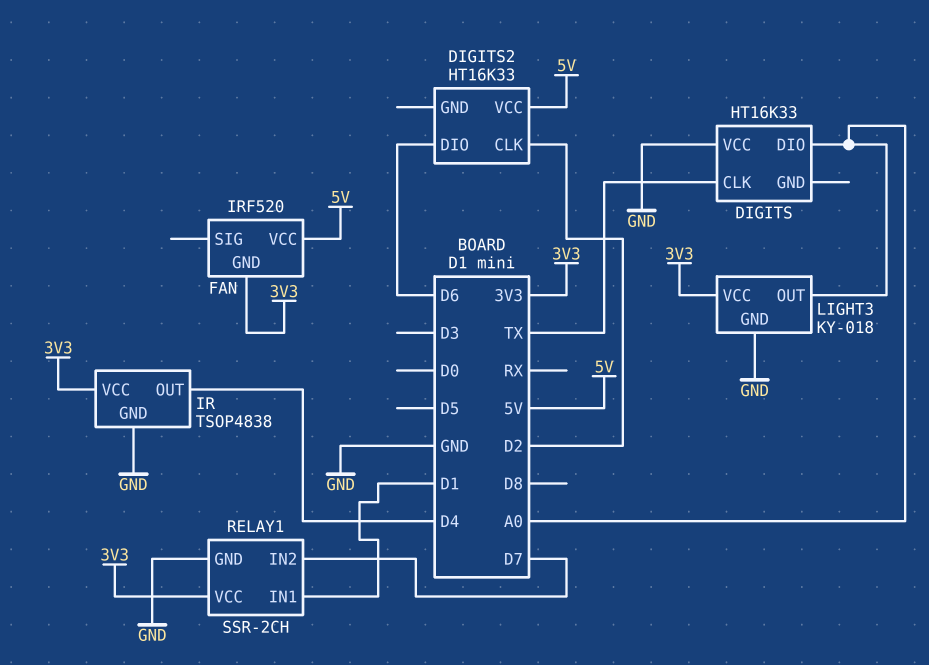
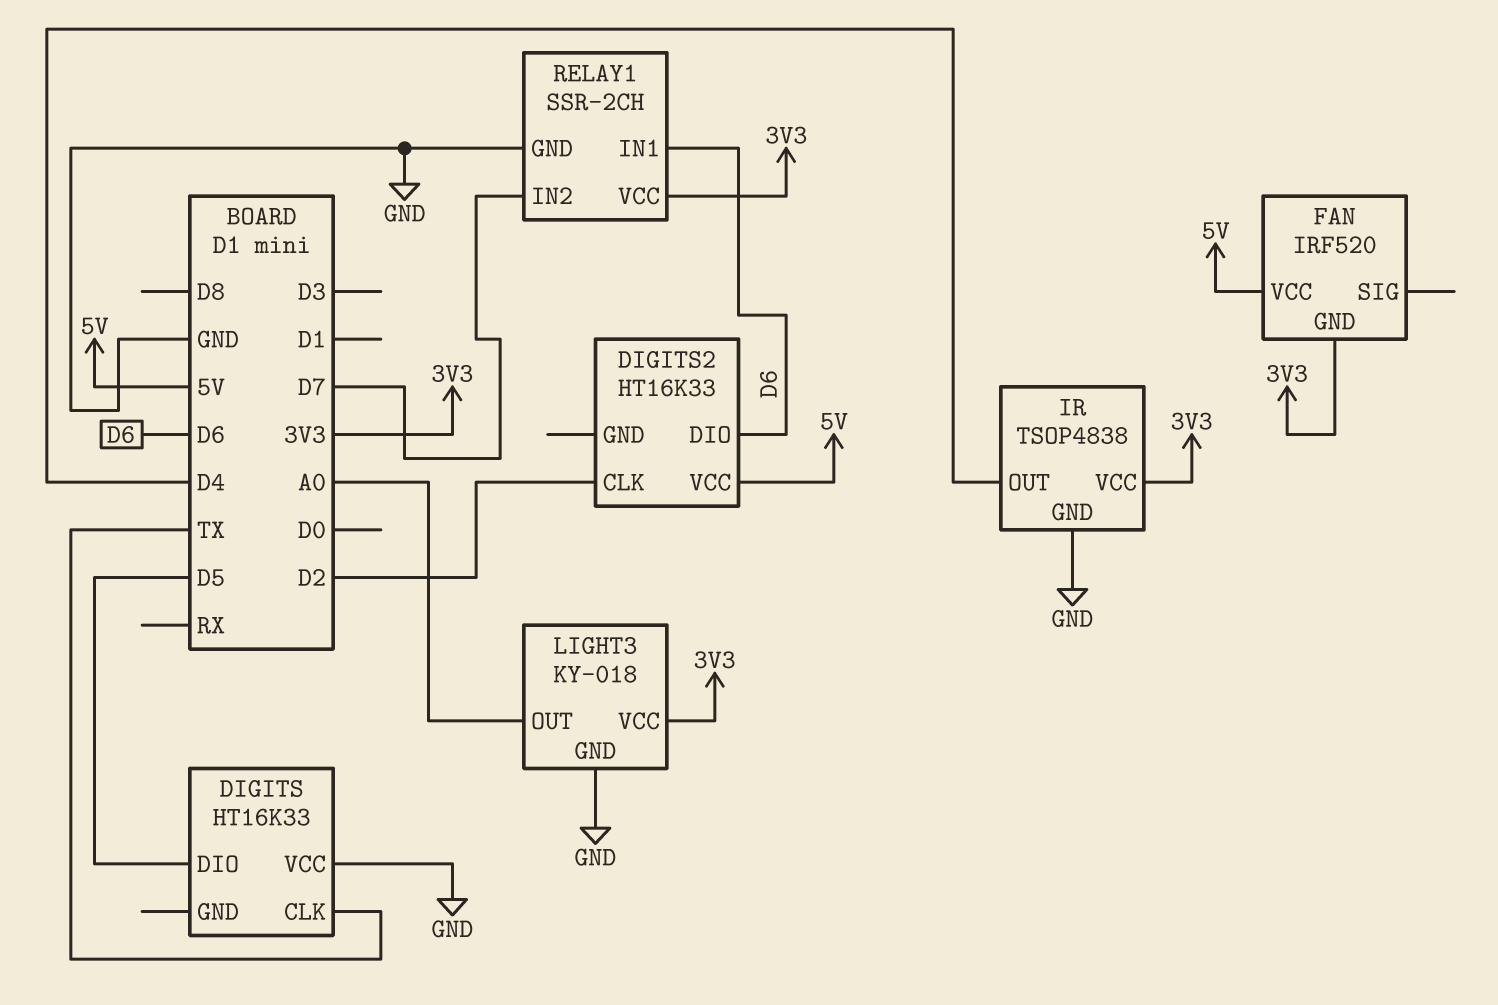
DIGITS pin DIO: A0 -> D5
RELAY1 pin IN1: D1 -> D6

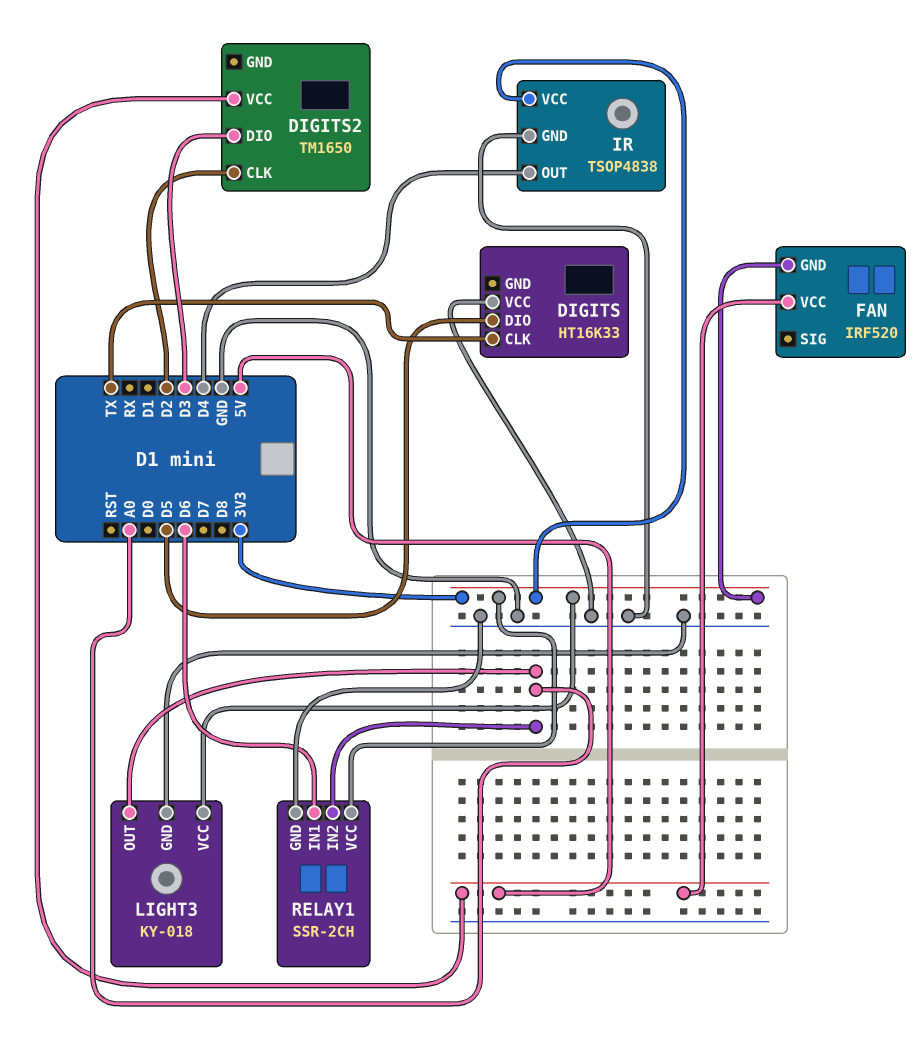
DIGITS2: HT16K33 -> TM1650
DIGITS2 pin DIO: D6 -> D3
RELAY1 pin IN2: D7 -> A0

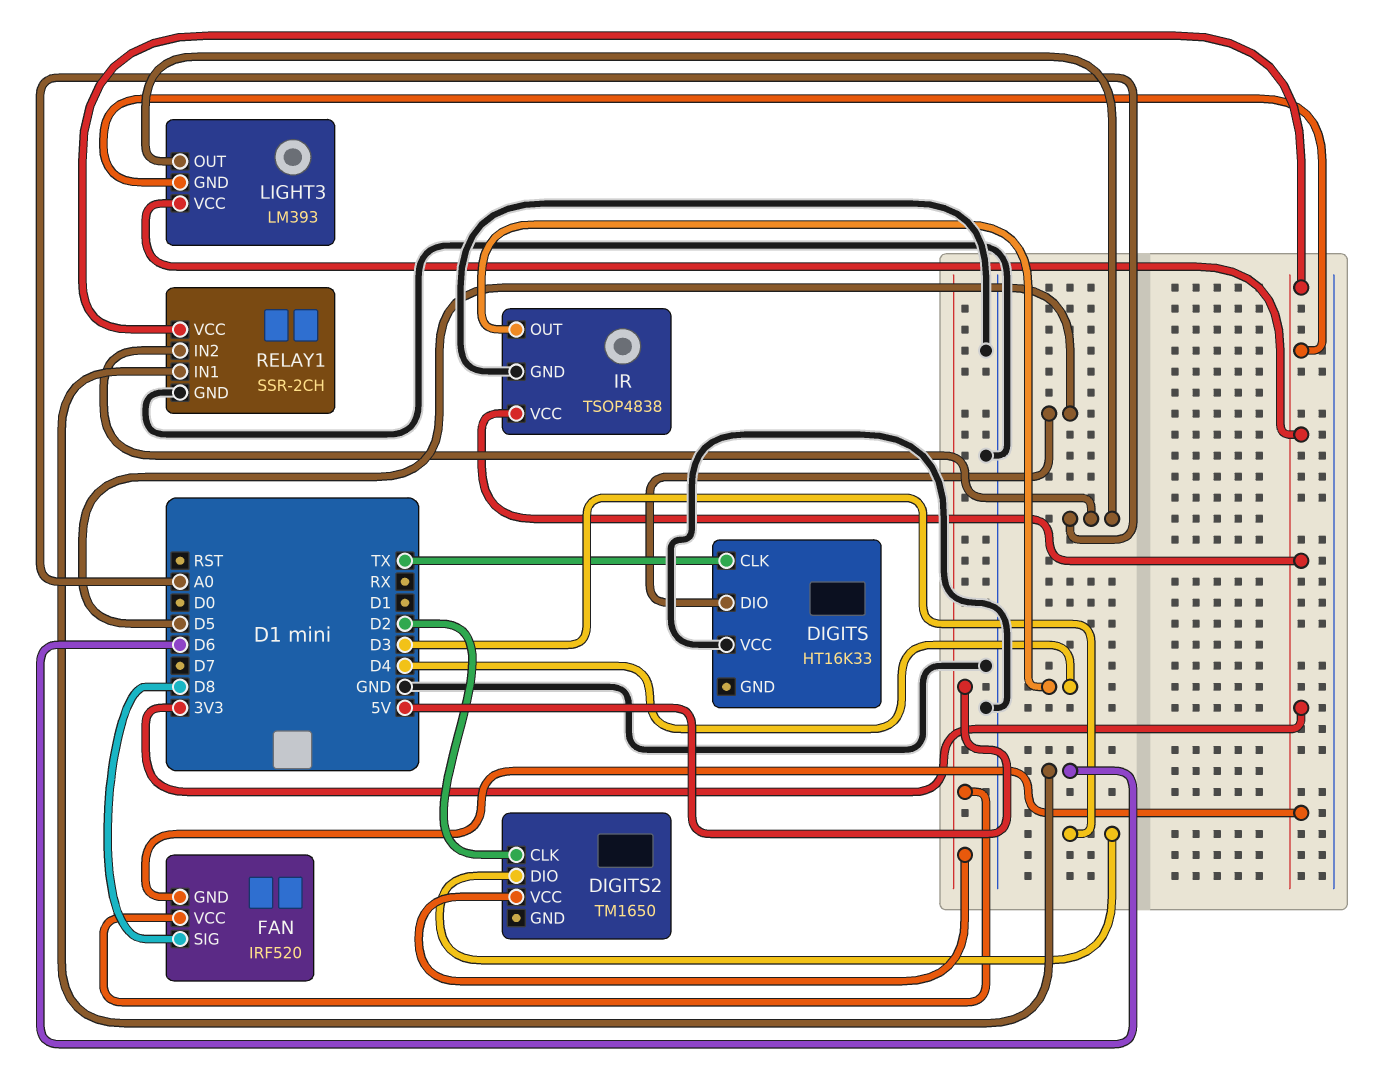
FAN pin SIG: none -> D8
LIGHT3: KY-018 -> LM393
LIGHT3 pin GND: GND -> 3V3

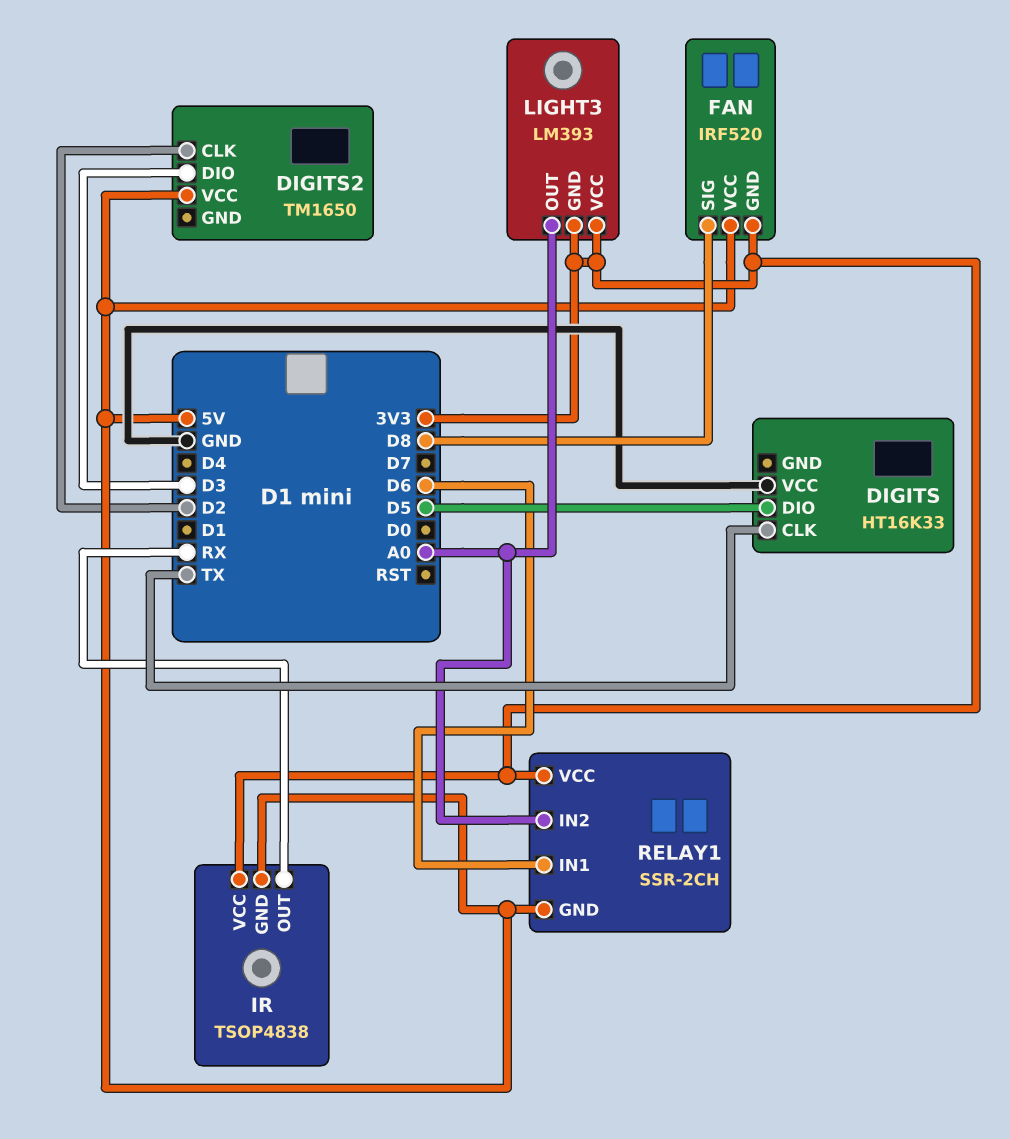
IR pin GND: GND -> 5V
IR pin OUT: D4 -> RX
RELAY1 pin GND: GND -> 5V

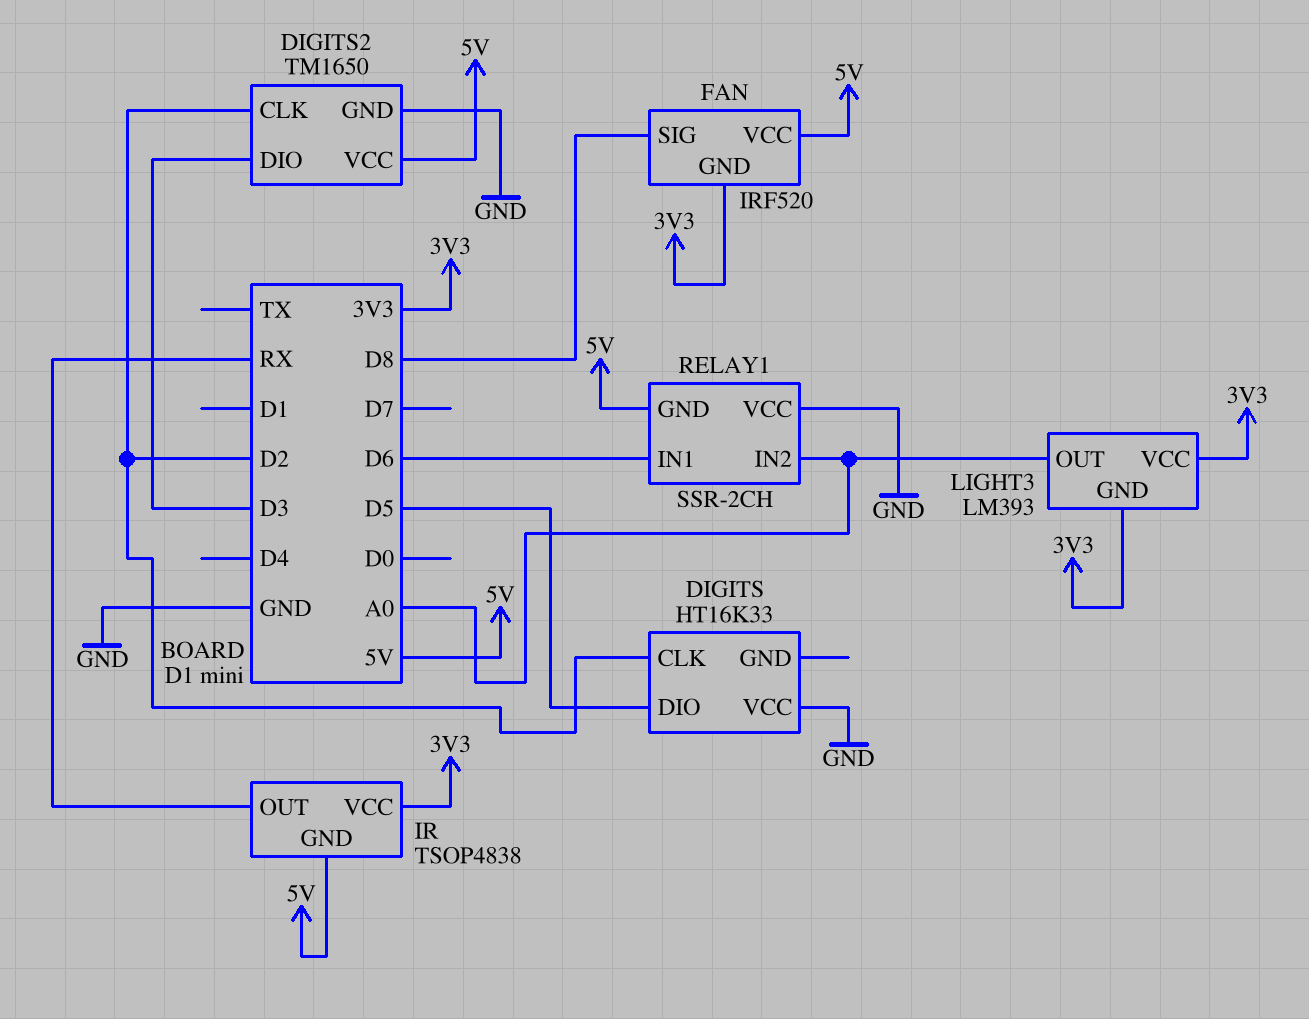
DIGITS pin CLK: TX -> D2
DIGITS2 pin GND: none -> GND
RELAY1 pin VCC: 3V3 -> GND

